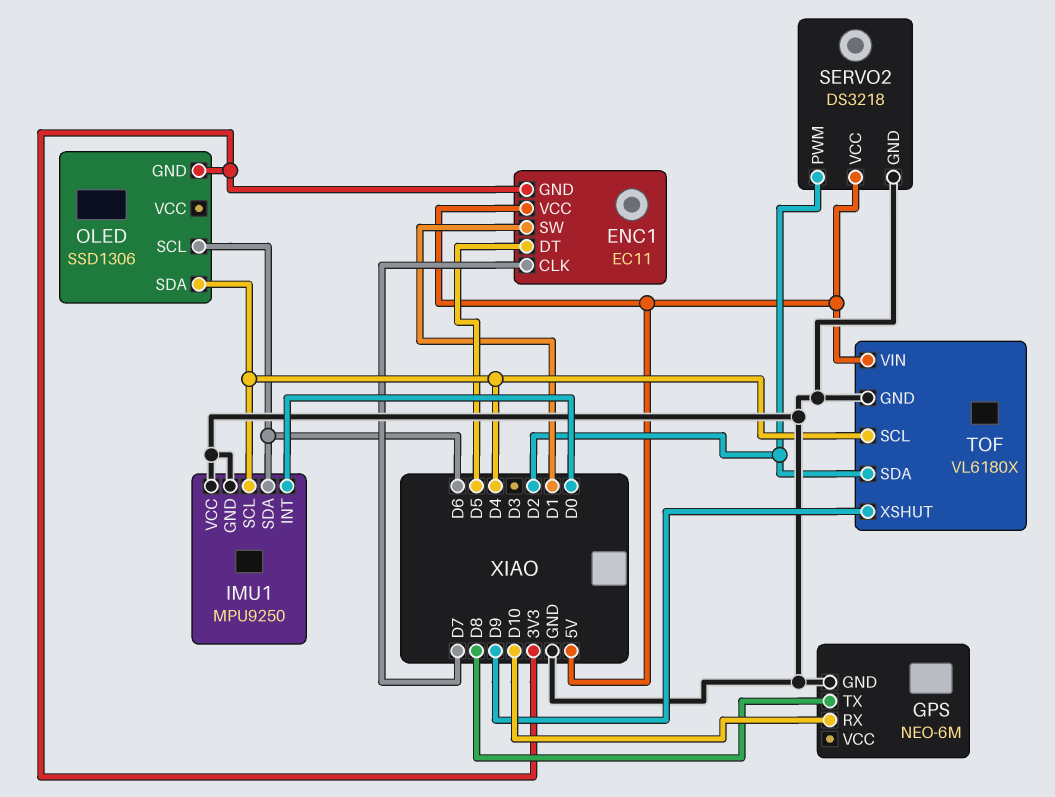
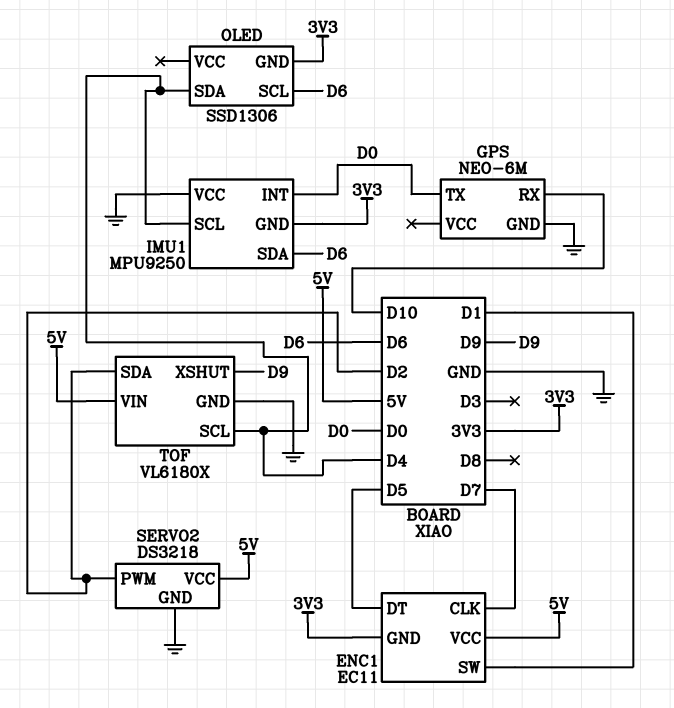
GPS pin TX: D8 -> D0
IMU1 pin GND: GND -> 3V3

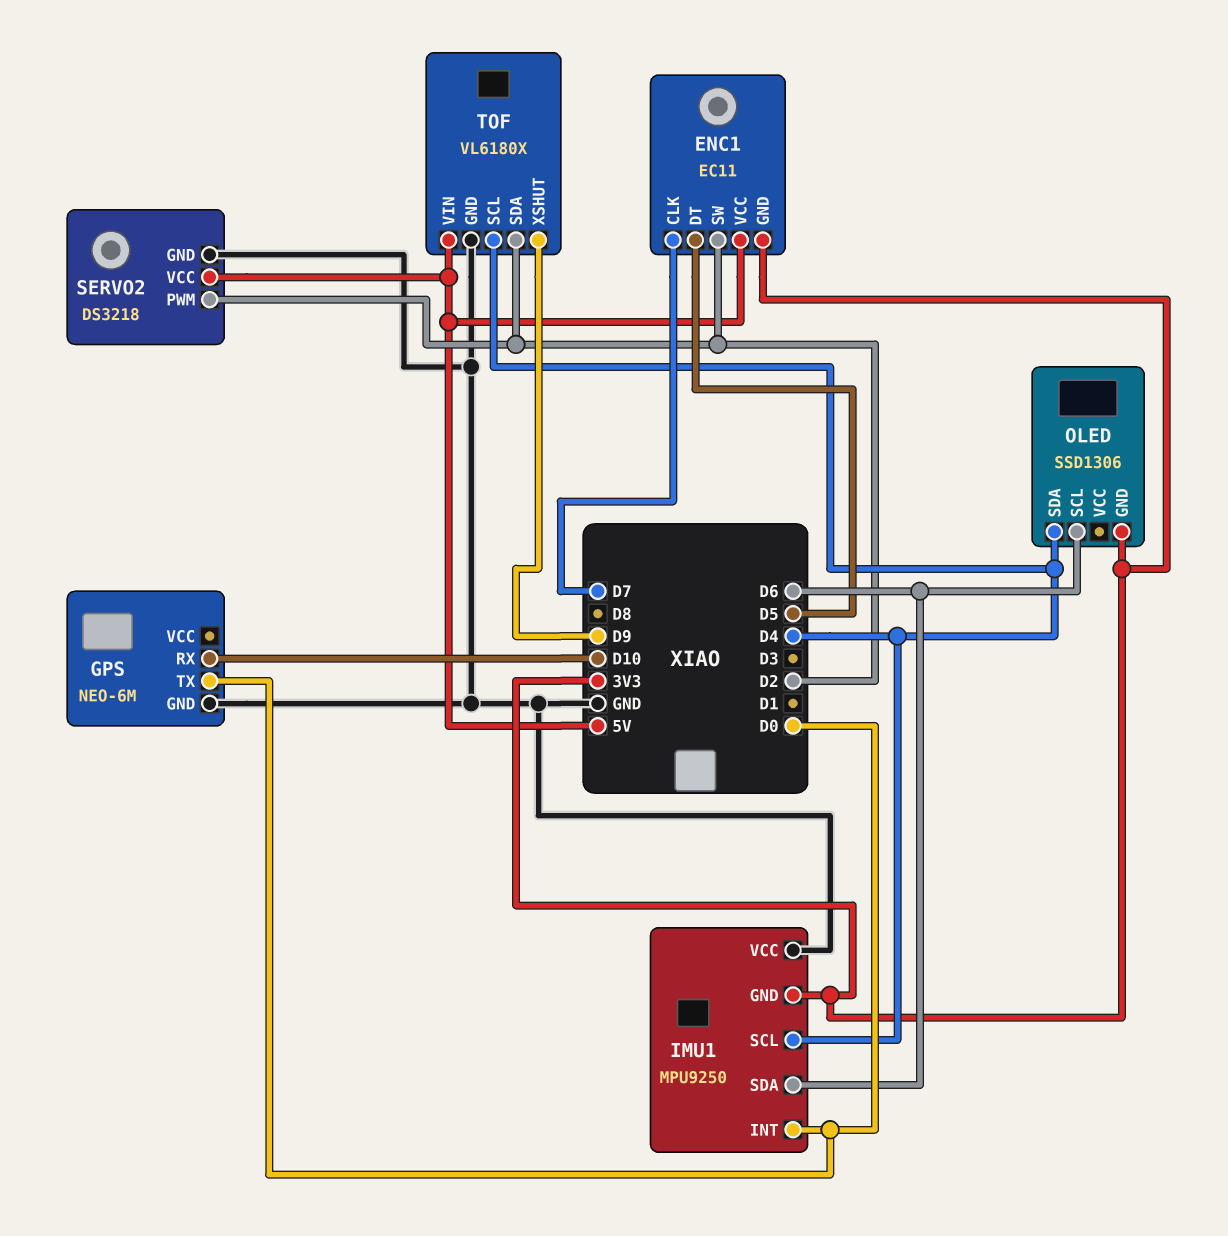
ENC1 pin SW: D1 -> D2

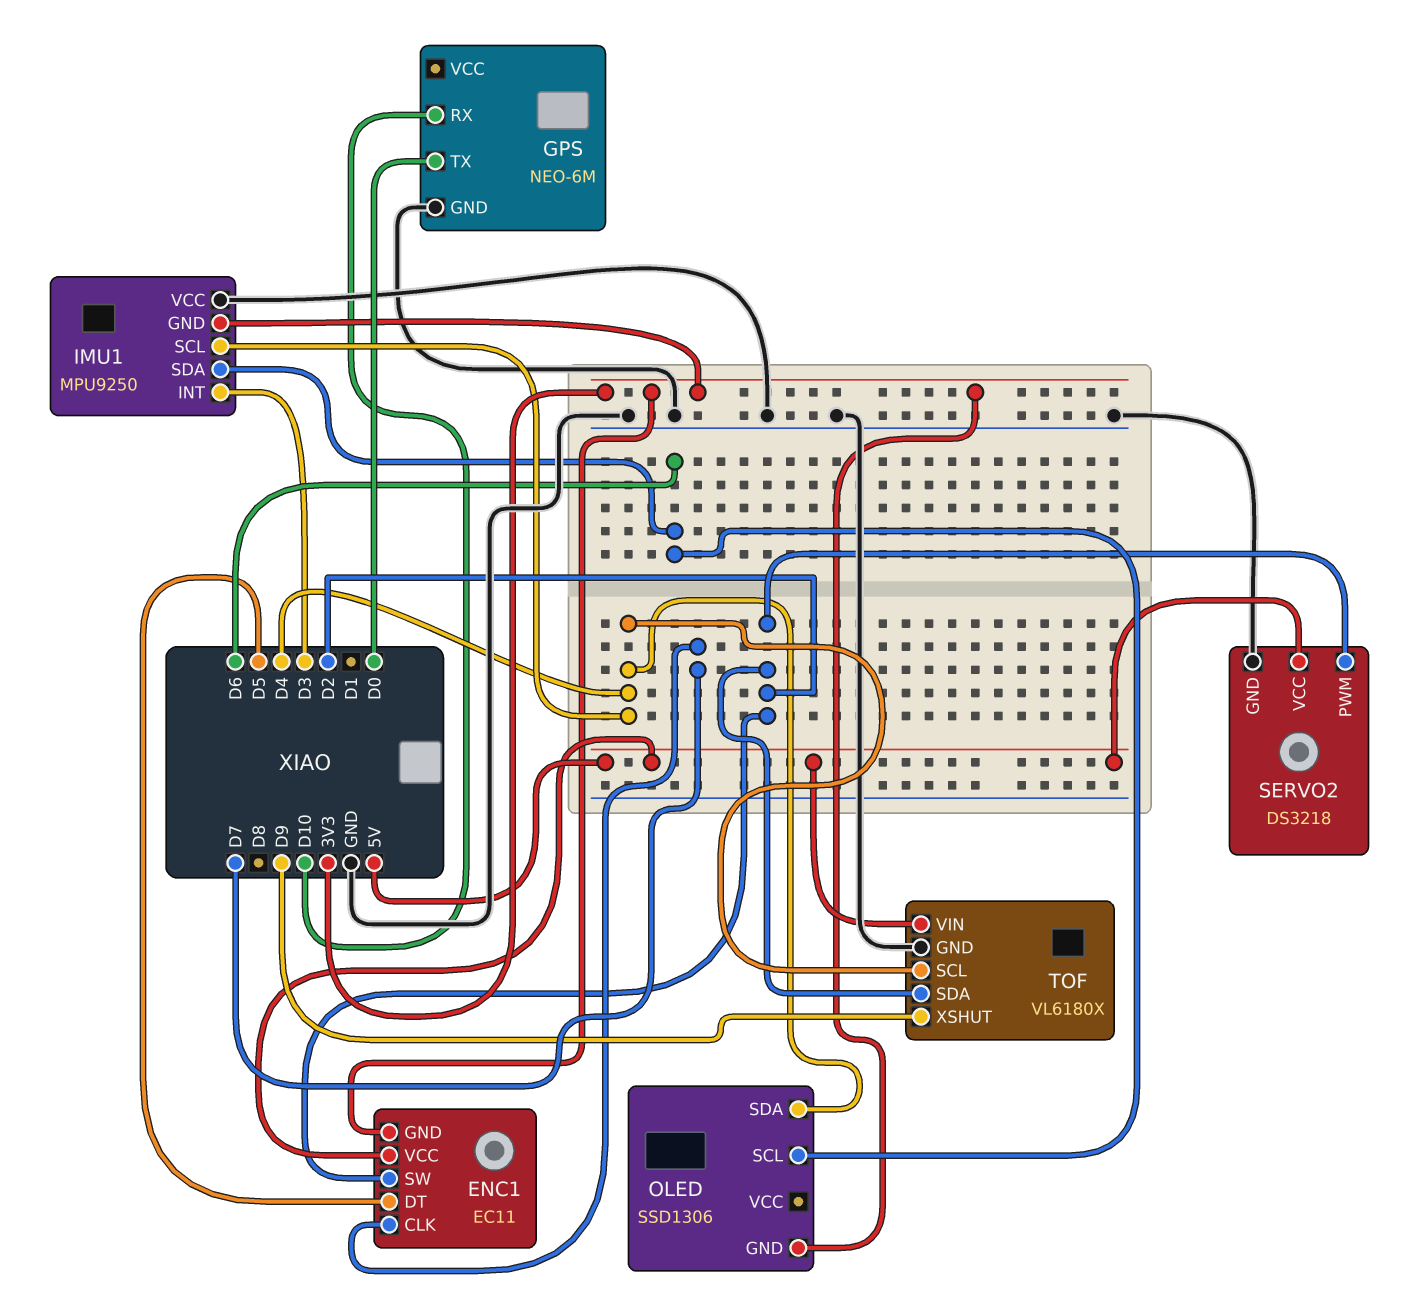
IMU1 pin INT: D0 -> D3

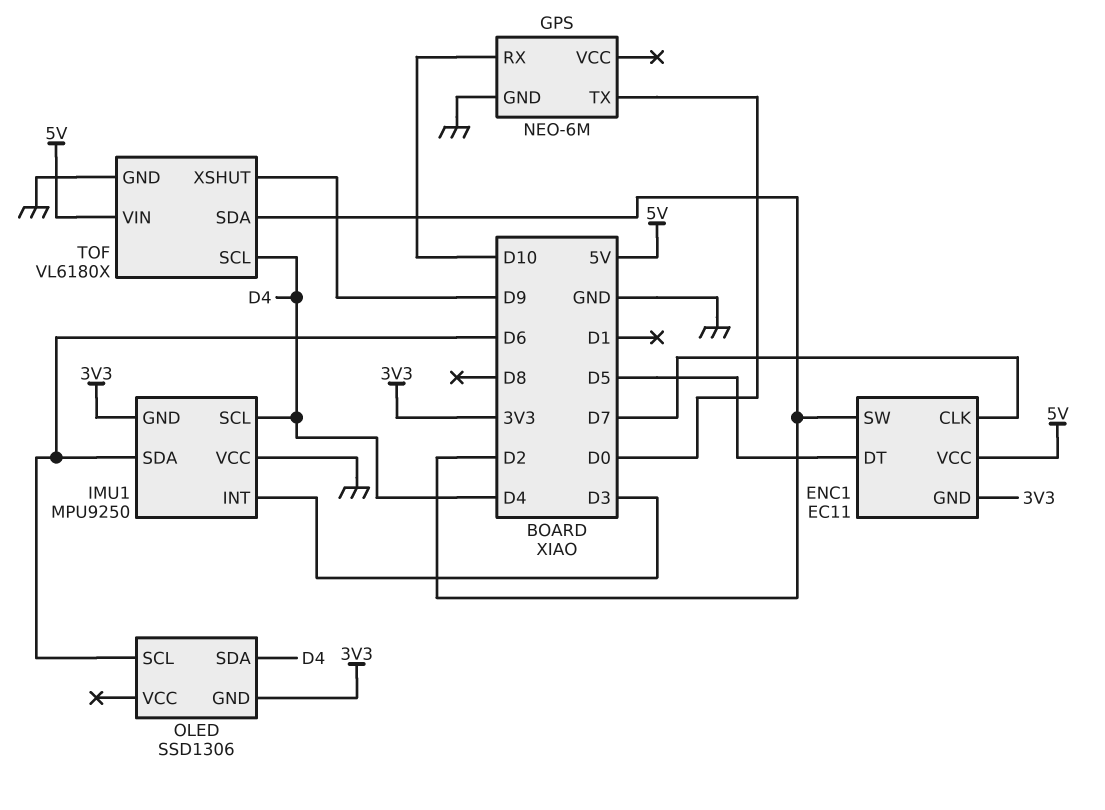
SERVO2: DS3218 -> none
SERVO2 pin GND: GND -> none
SERVO2 pin PWM: D2 -> none
SERVO2 pin VCC: 5V -> none

